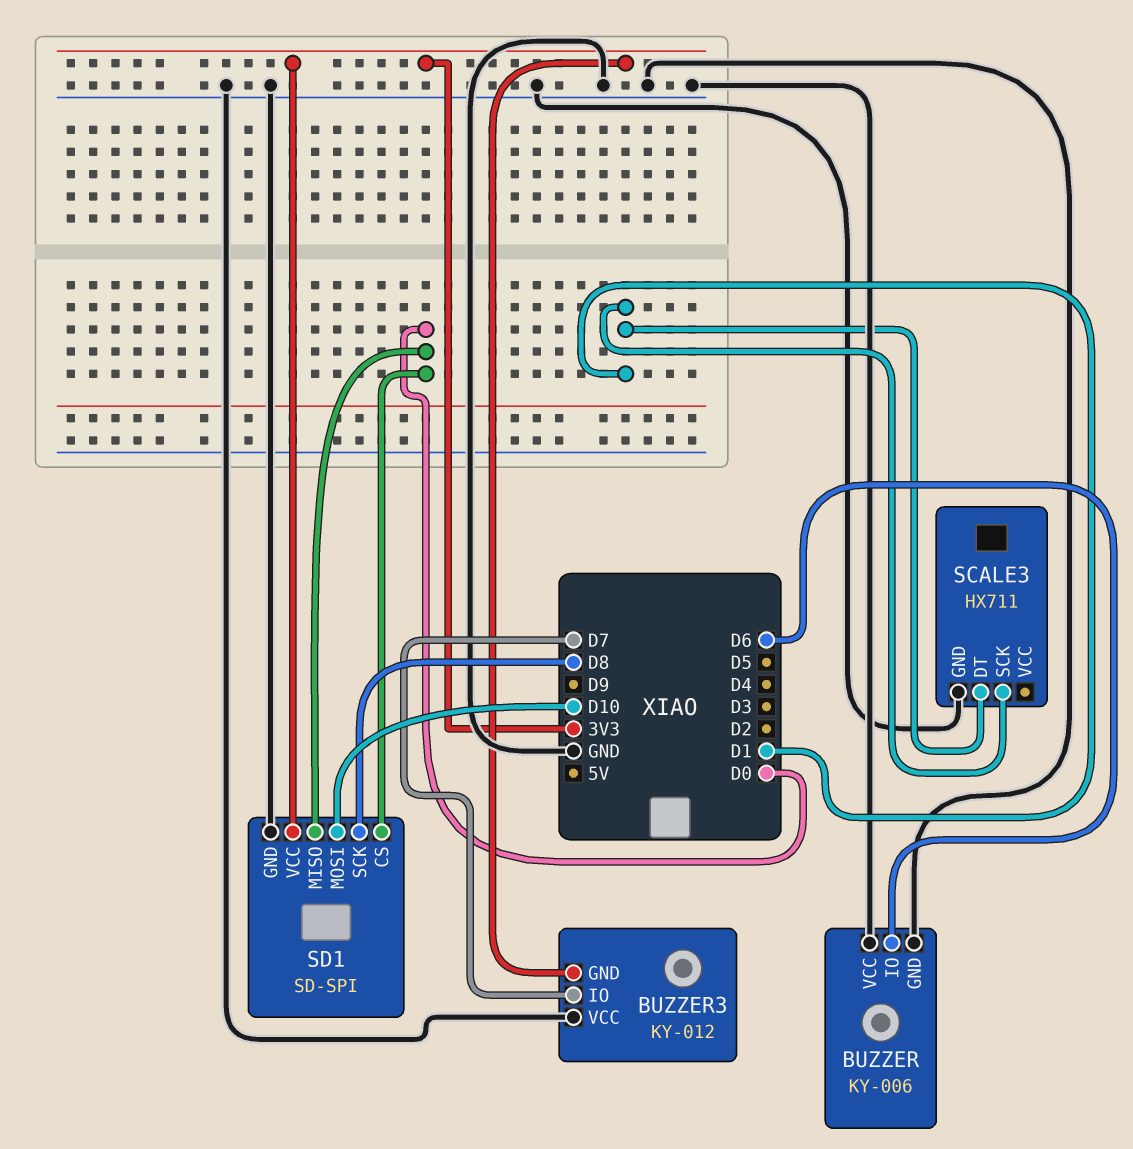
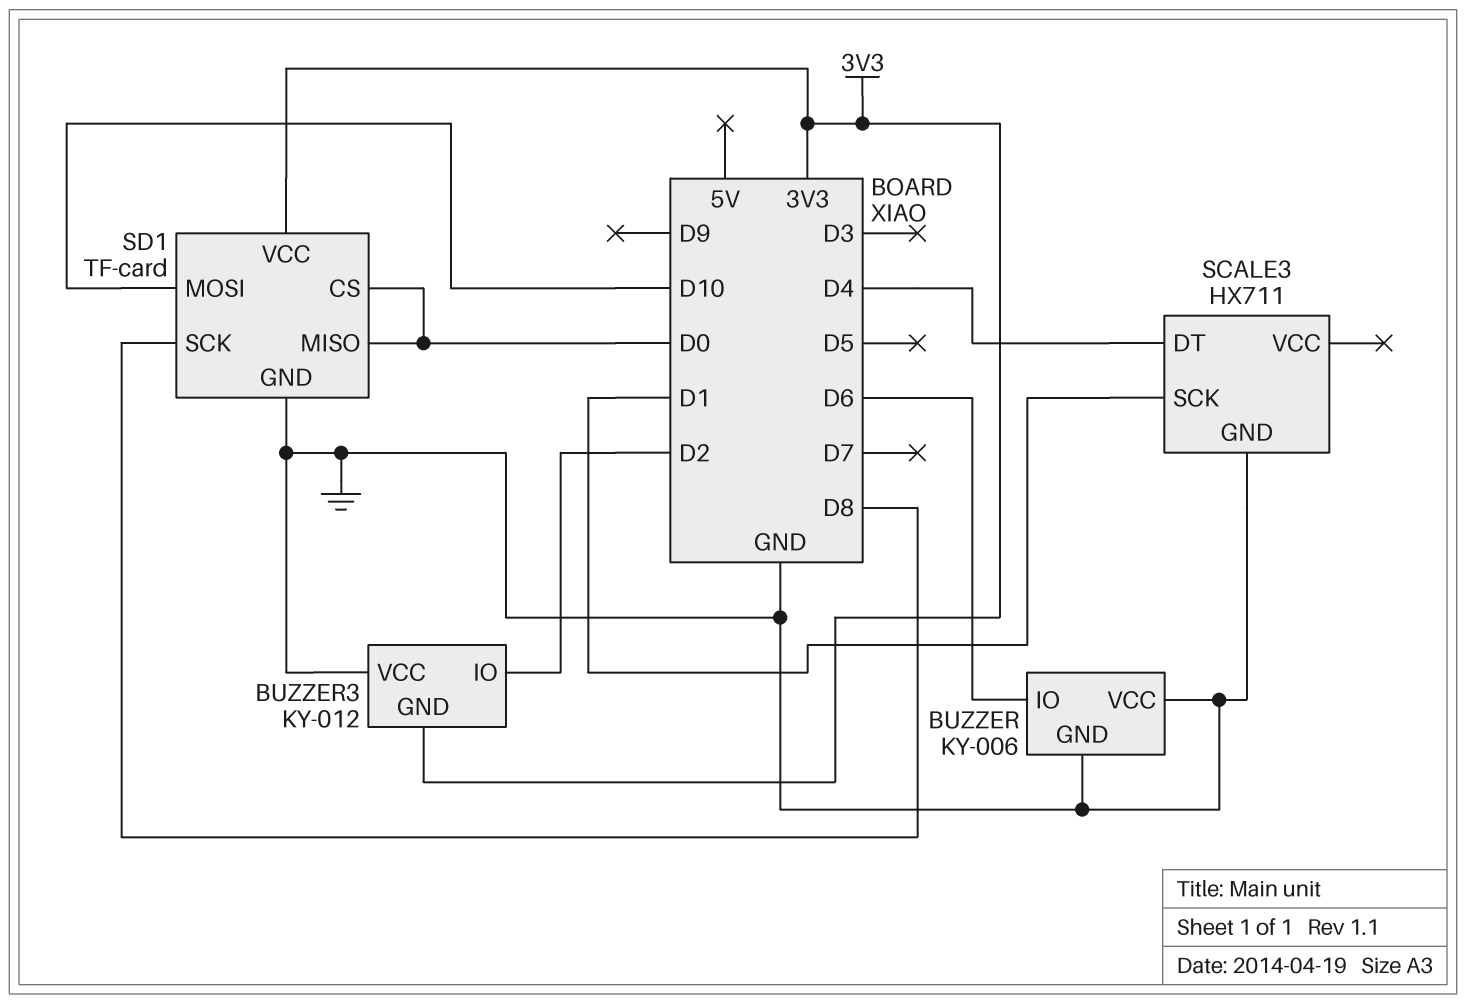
BUZZER3 pin IO: D7 -> D2
SCALE3 pin DT: D1 -> D4
SD1: SD-SPI -> TF-card

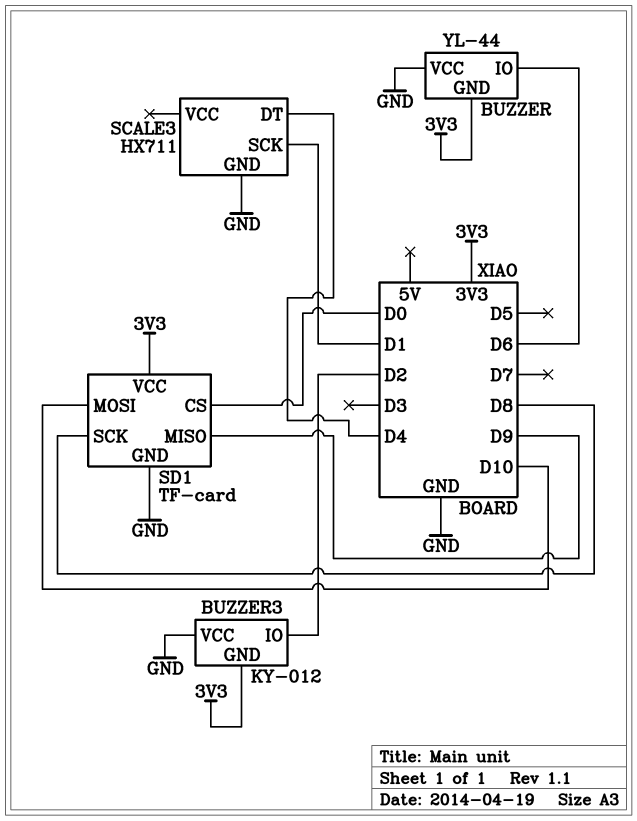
BUZZER: KY-006 -> YL-44
BUZZER pin GND: GND -> 3V3
SD1 pin MISO: D0 -> D9

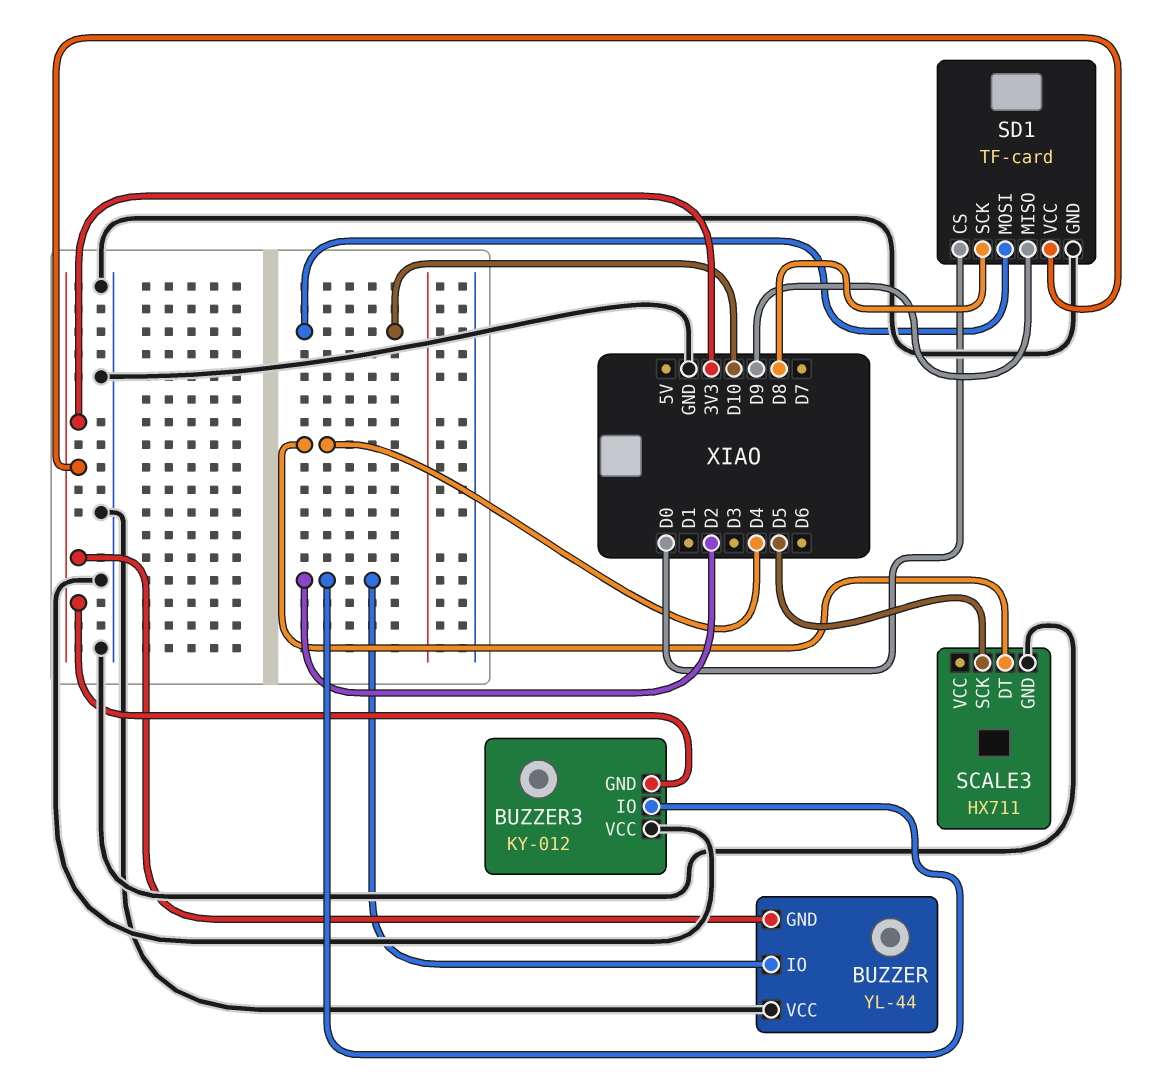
BUZZER pin IO: D6 -> D2
SCALE3 pin SCK: D1 -> D5

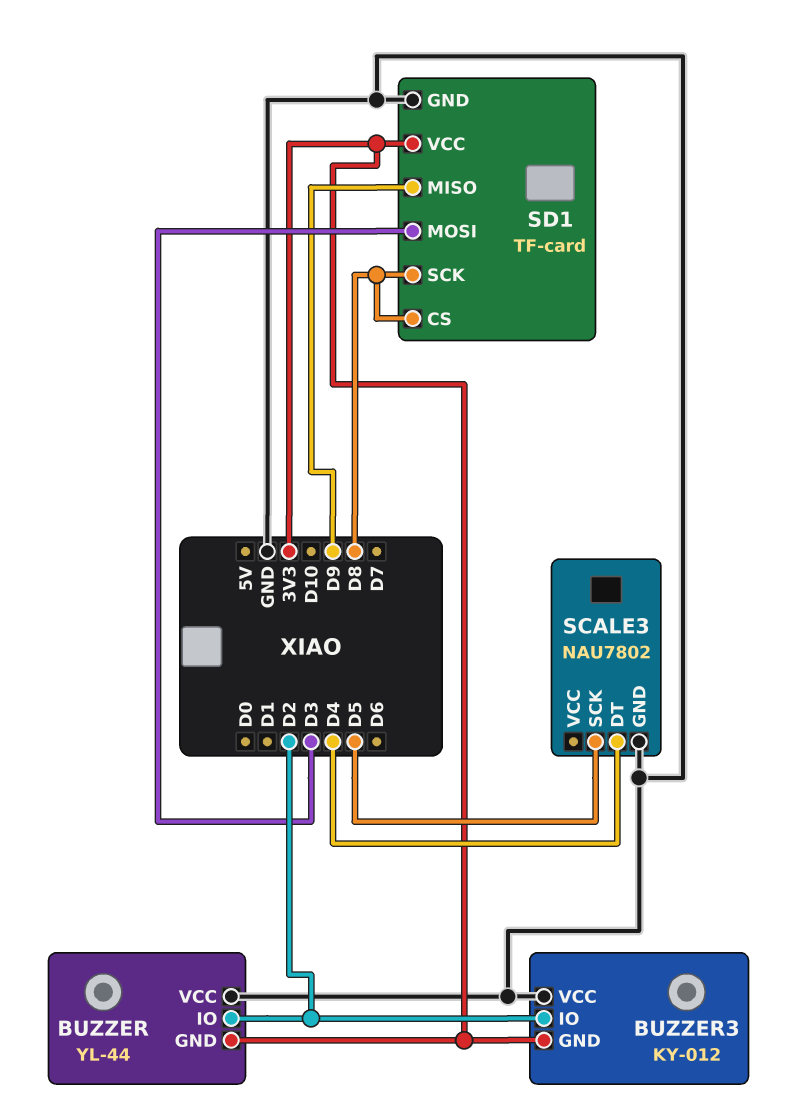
SCALE3: HX711 -> NAU7802
SD1 pin CS: D0 -> D8
SD1 pin MOSI: D10 -> D3

